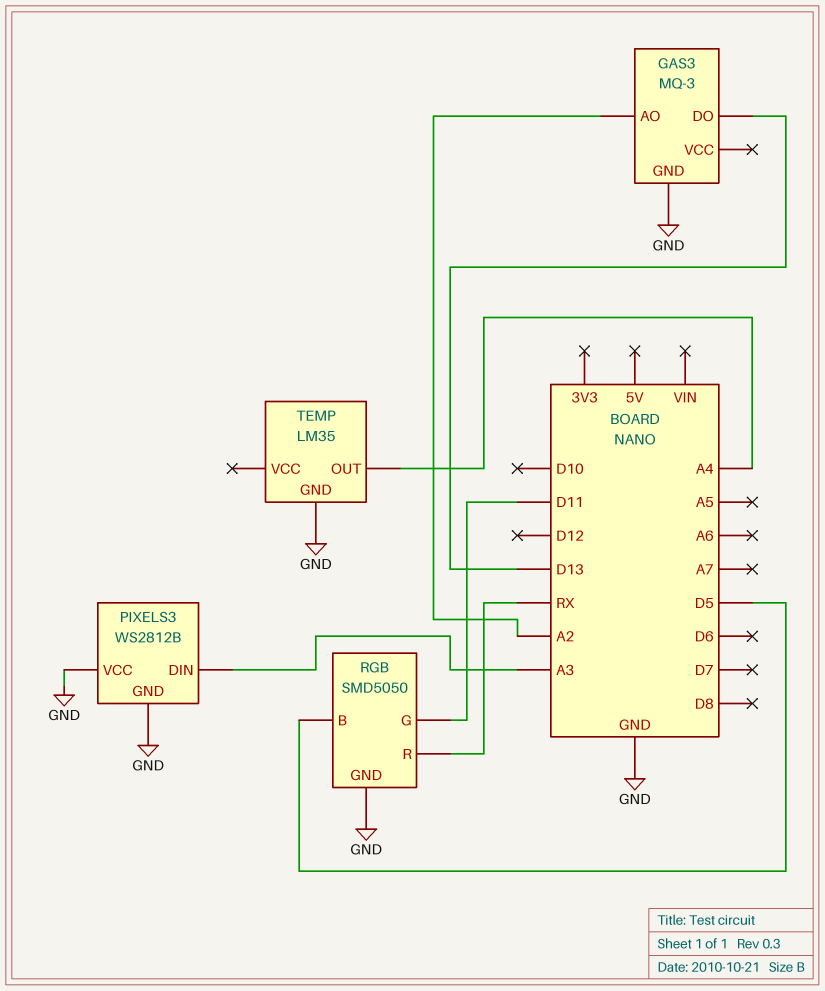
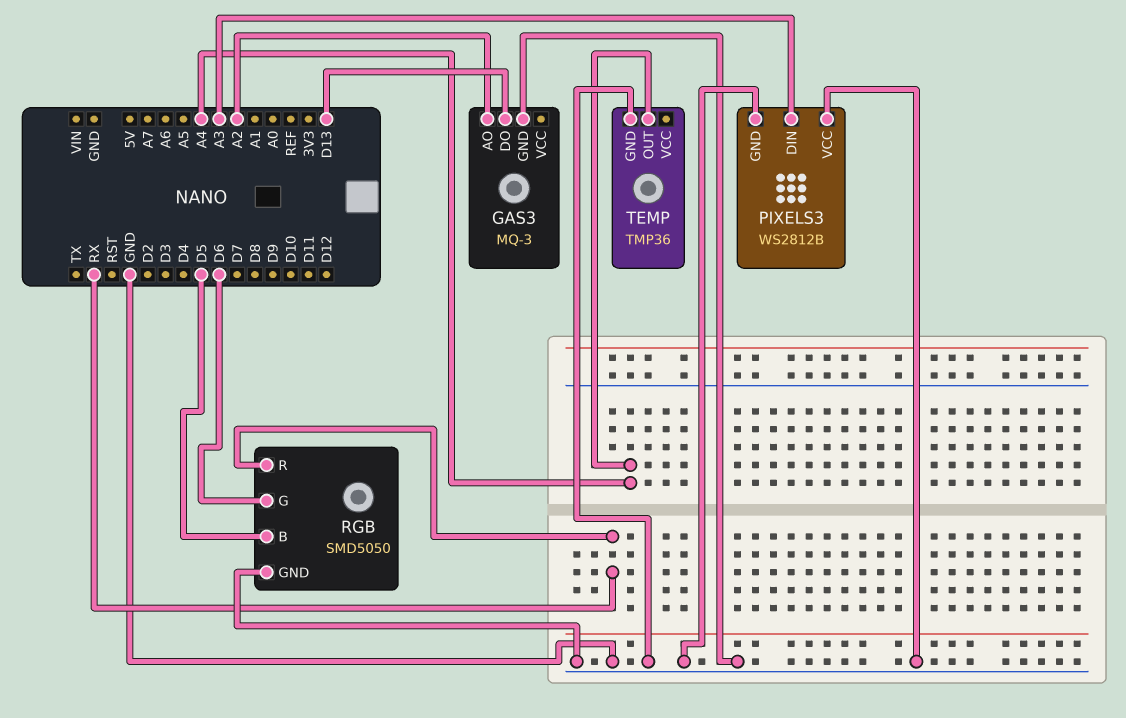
RGB pin G: D11 -> D6
TEMP: LM35 -> TMP36

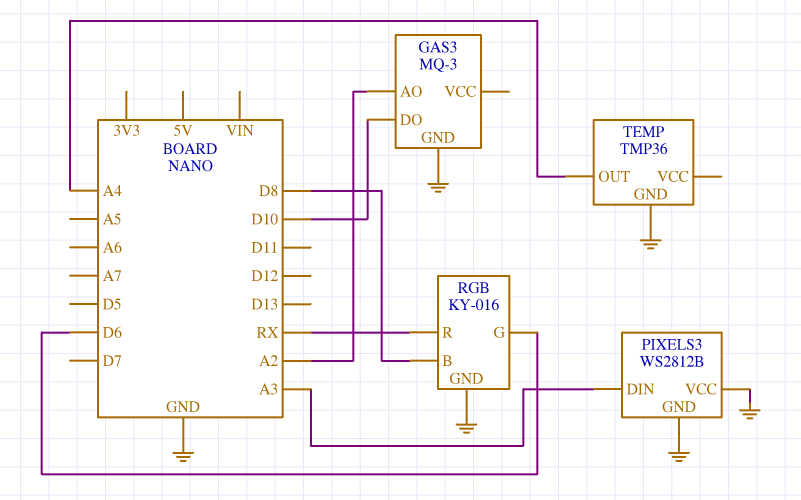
GAS3 pin DO: D13 -> D10
RGB: SMD5050 -> KY-016
RGB pin B: D5 -> D8

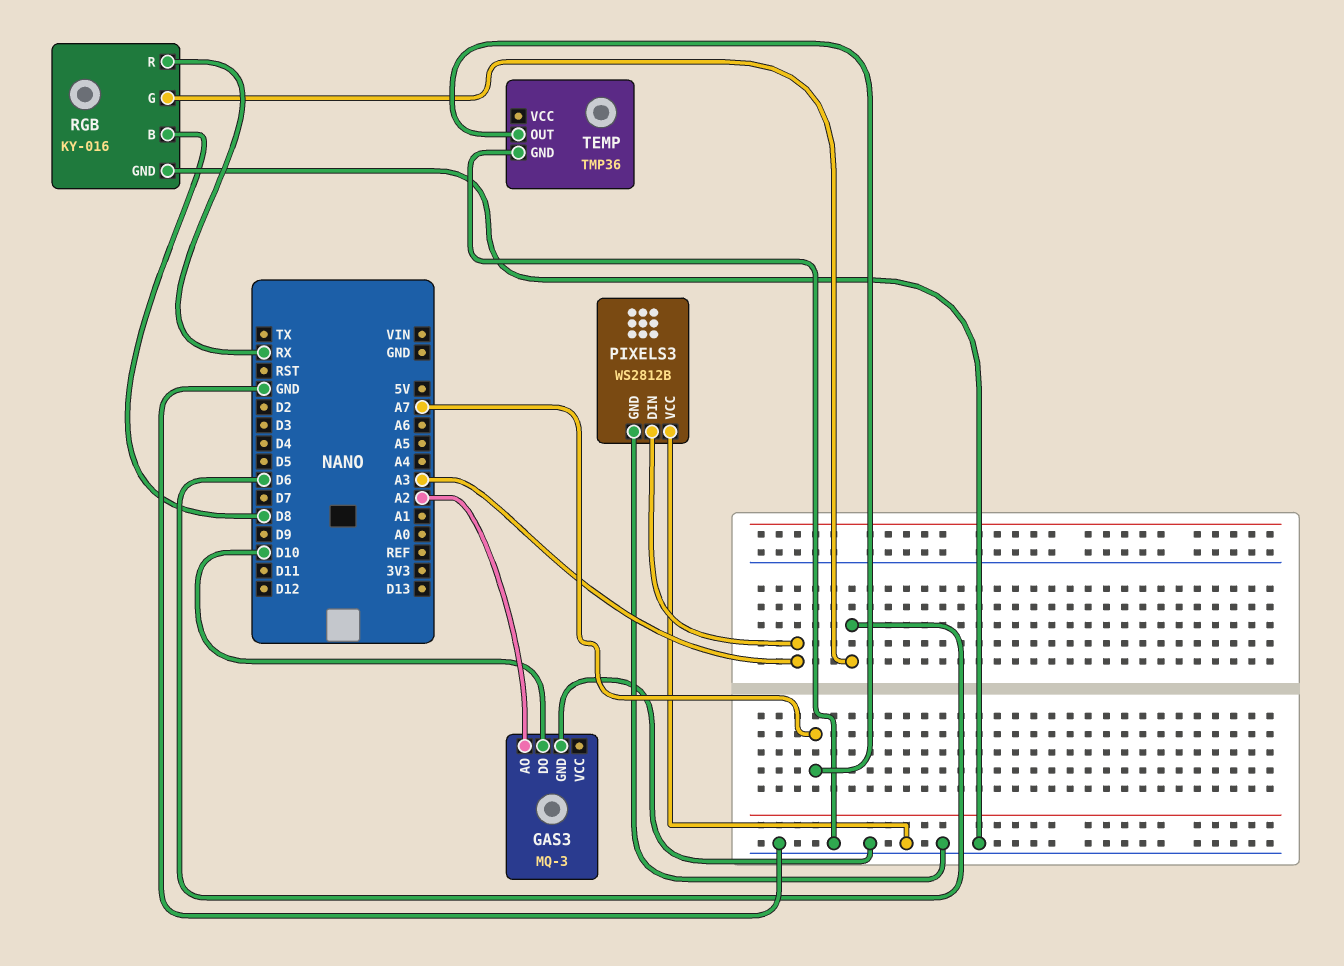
TEMP pin OUT: A4 -> A7

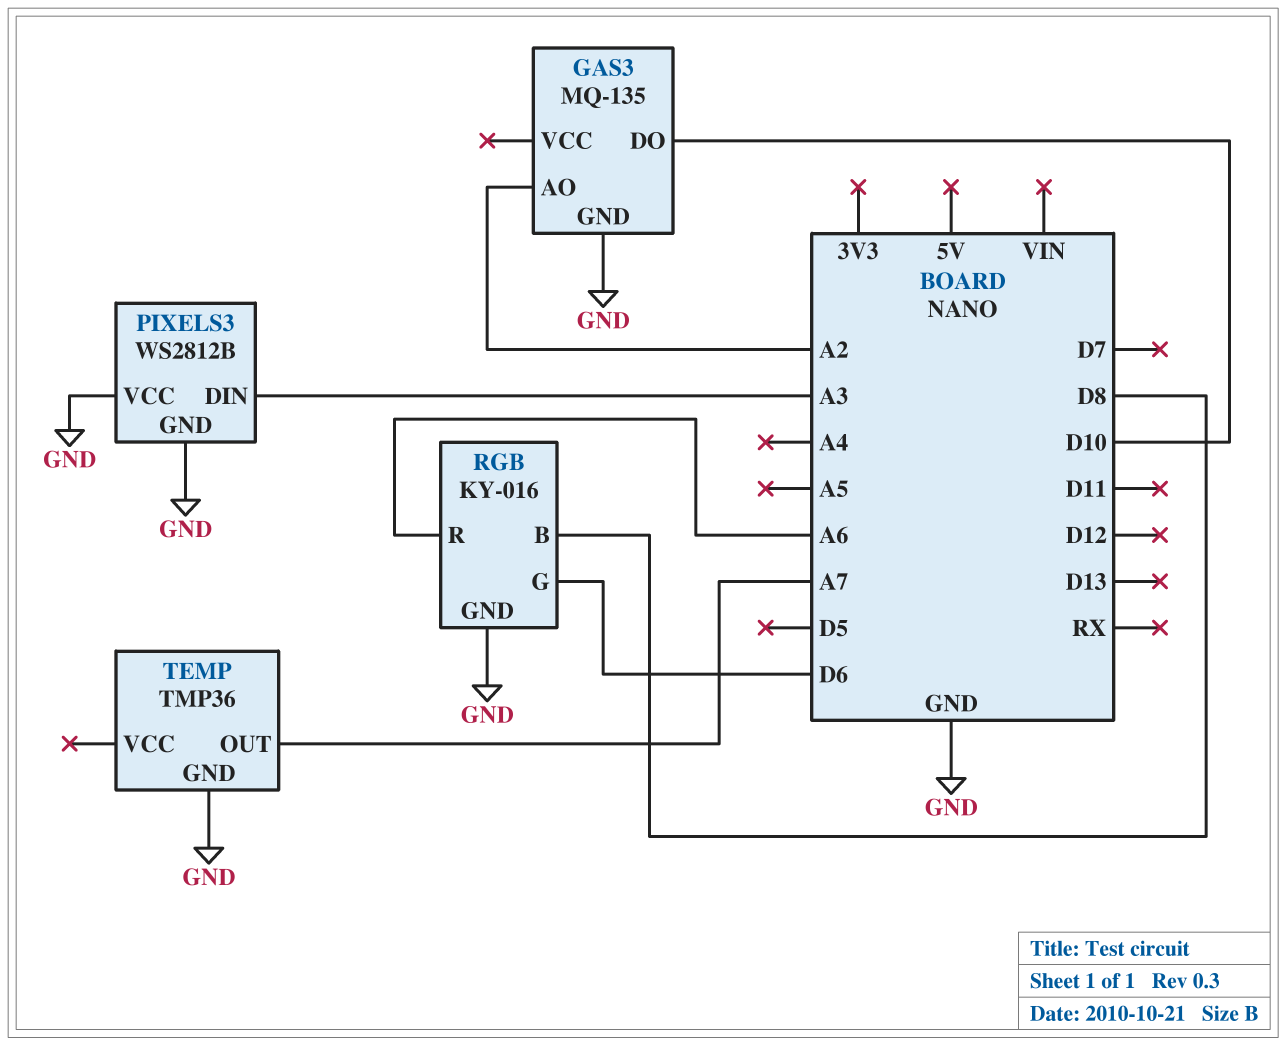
GAS3: MQ-3 -> MQ-135
RGB pin R: RX -> A6

